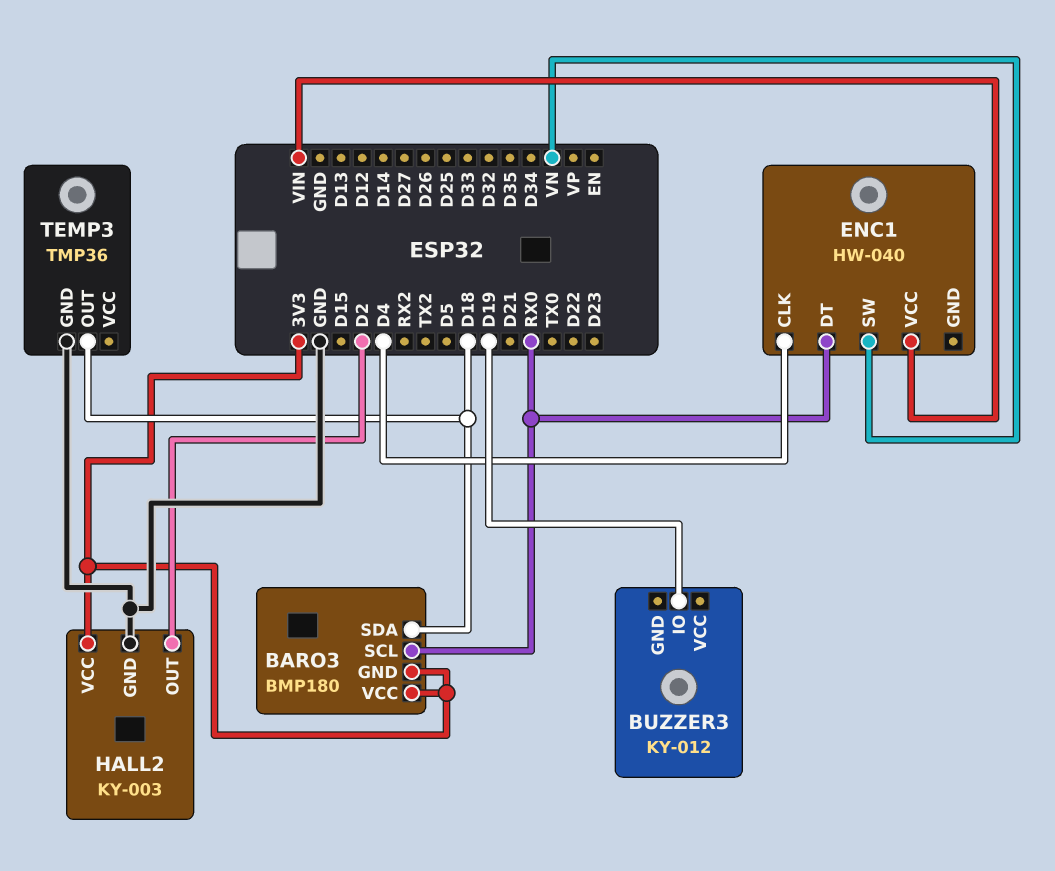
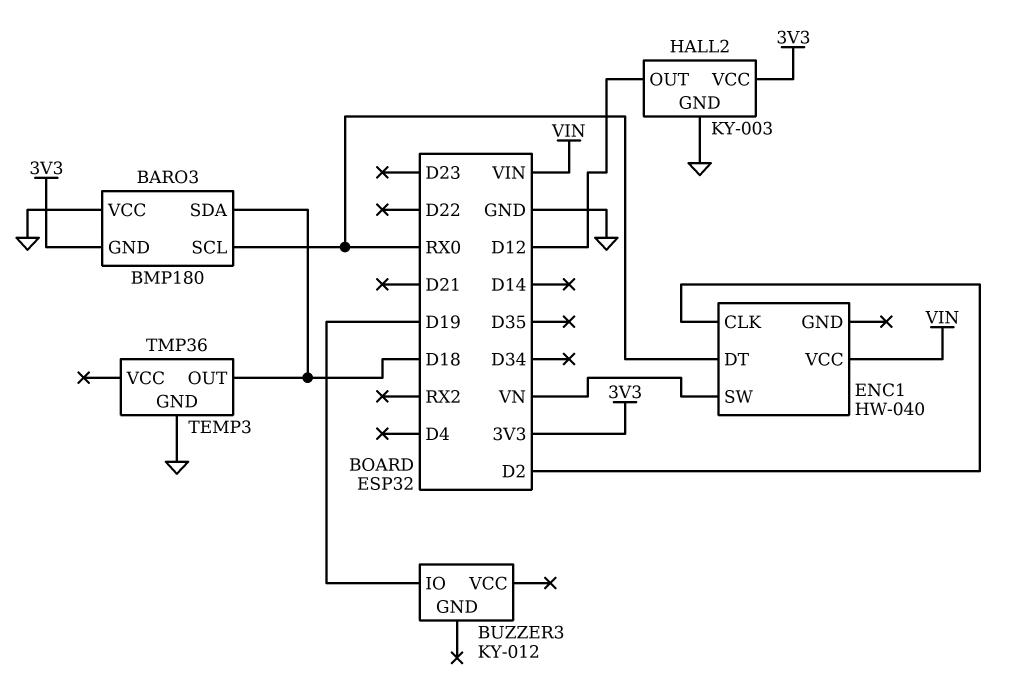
BARO3 pin VCC: 3V3 -> GND
ENC1 pin CLK: D4 -> D2
HALL2 pin OUT: D2 -> D12

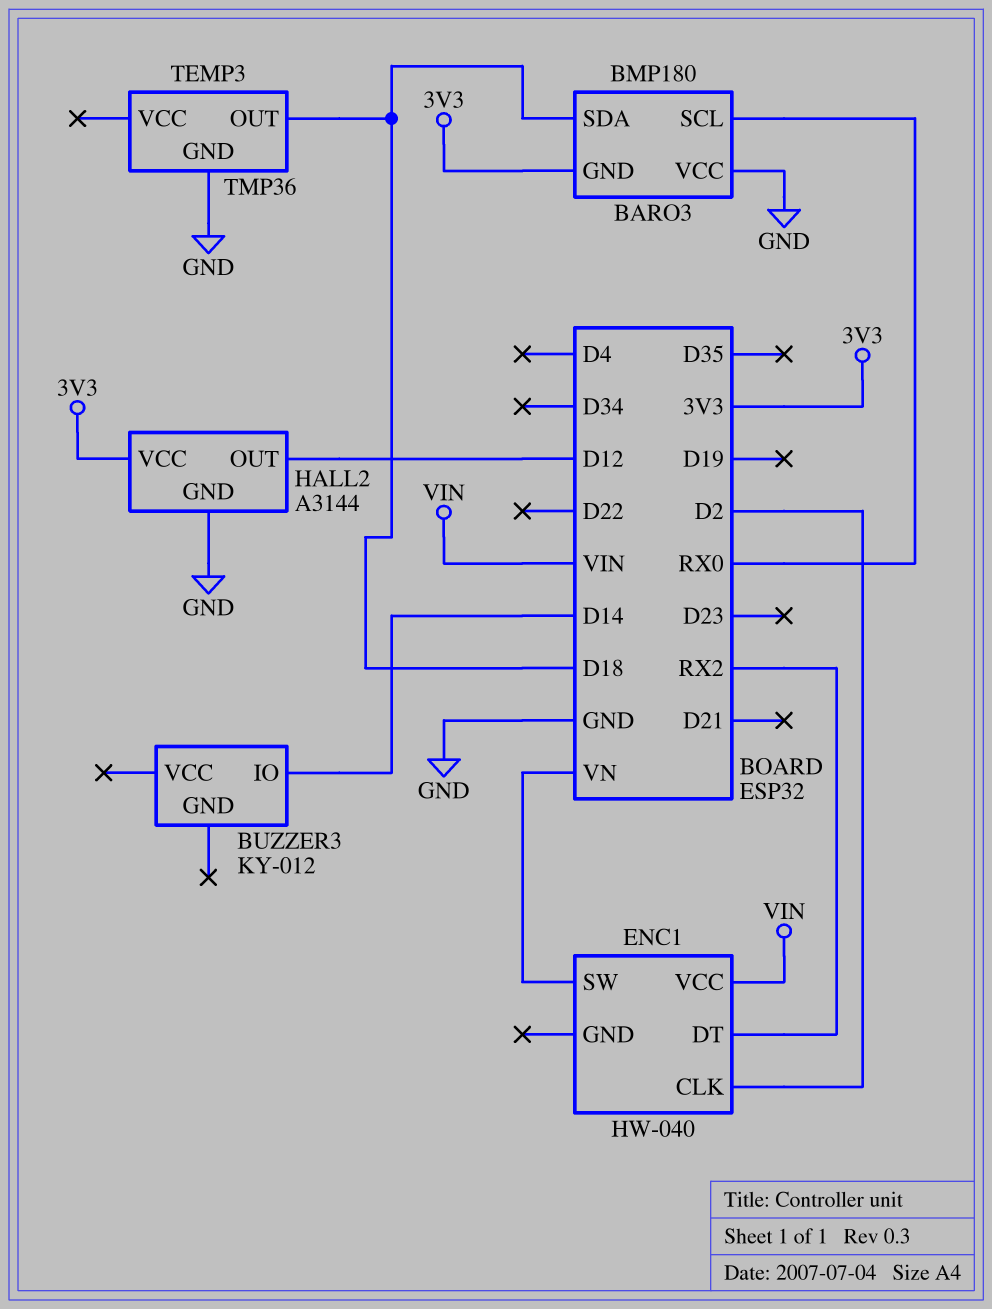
BUZZER3 pin IO: D19 -> D14
ENC1 pin DT: RX0 -> RX2
HALL2: KY-003 -> A3144

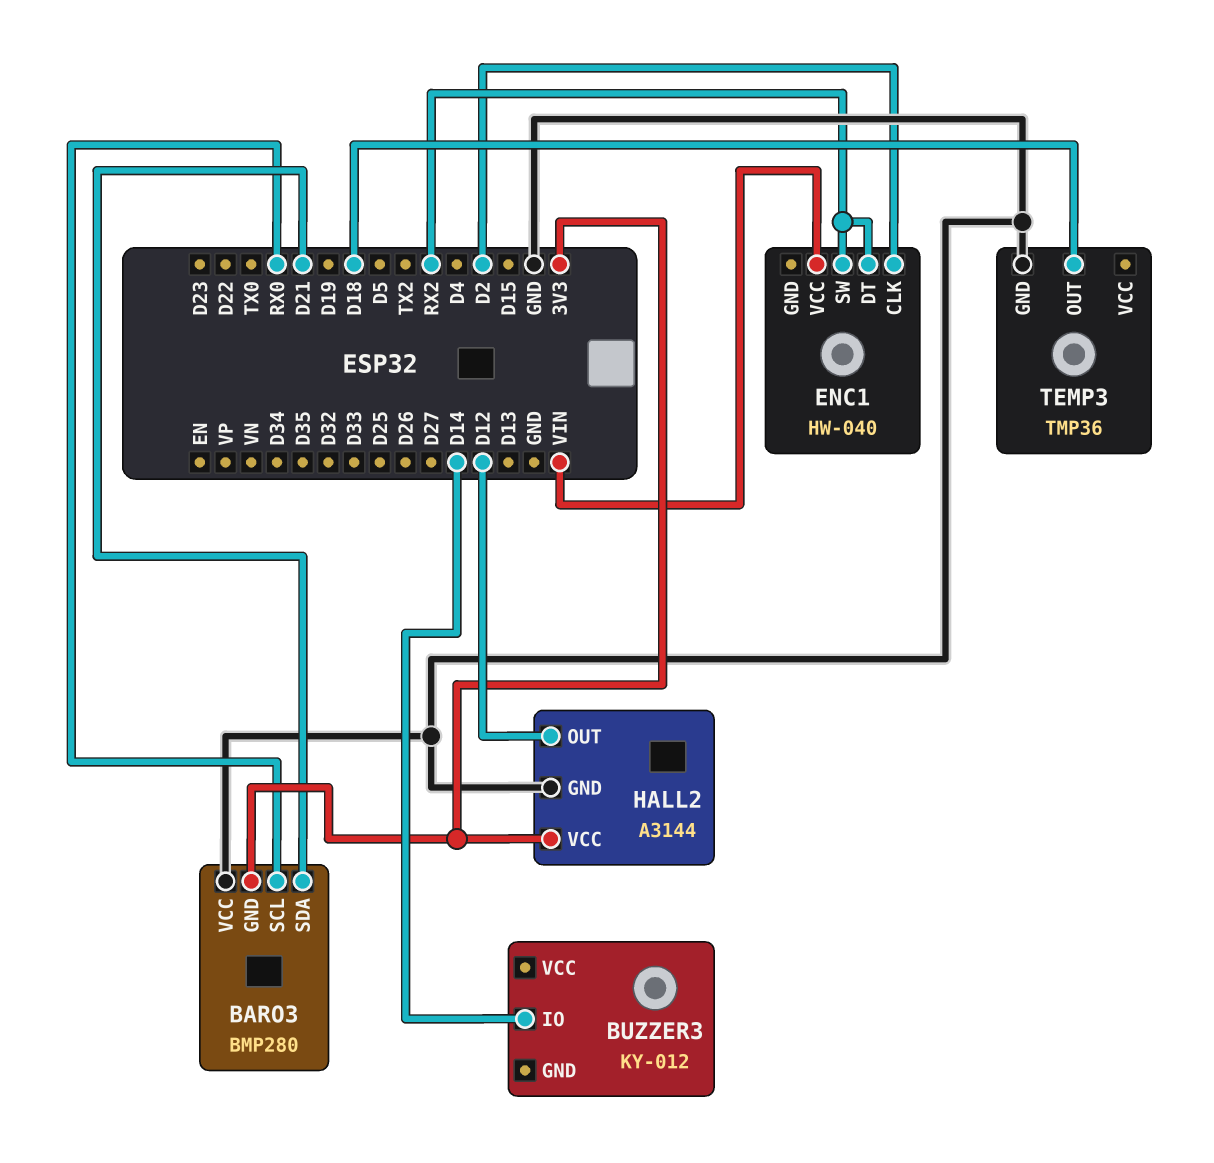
BARO3: BMP180 -> BMP280
BARO3 pin SDA: D18 -> D21
ENC1 pin SW: VN -> RX2

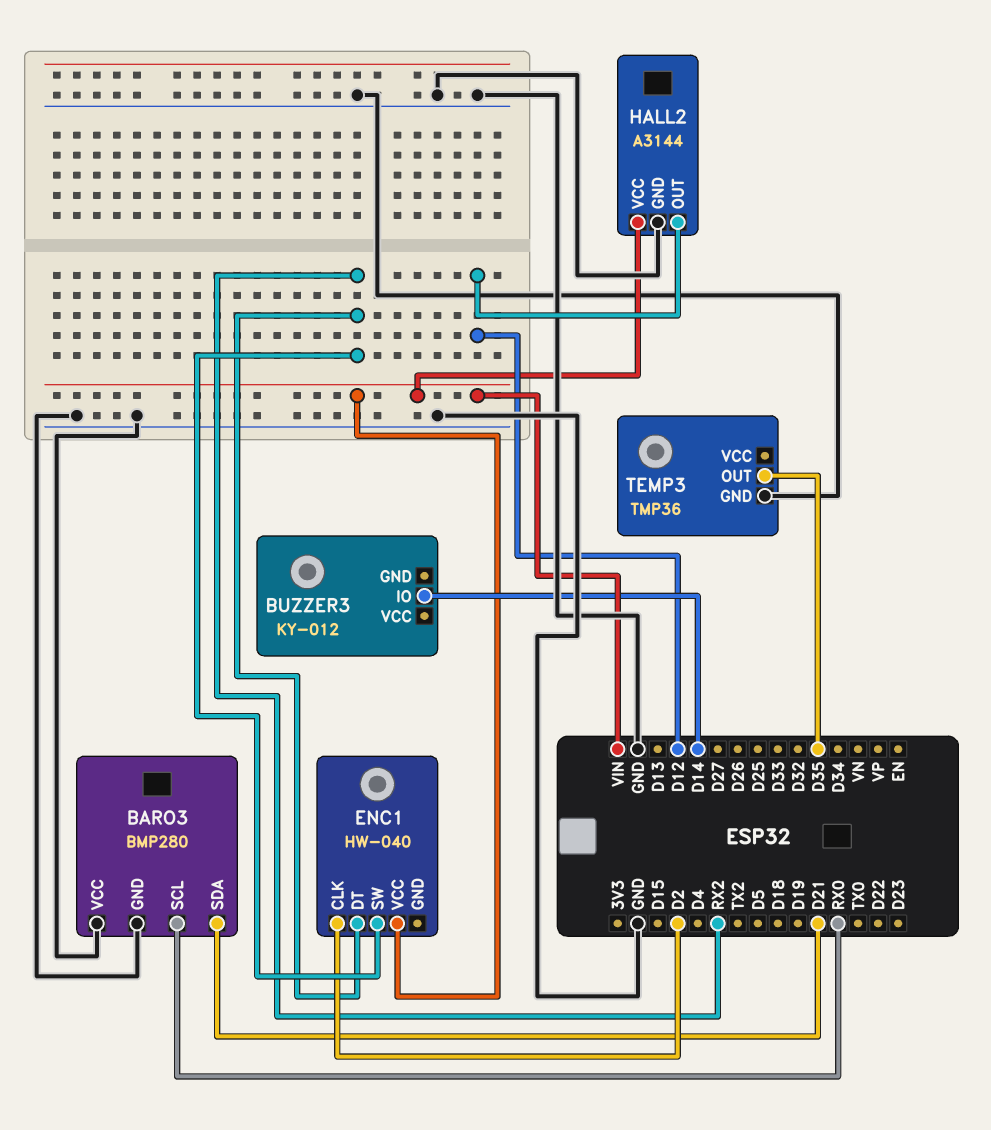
BARO3 pin GND: 3V3 -> GND
HALL2 pin VCC: 3V3 -> VIN
TEMP3 pin OUT: D18 -> D35

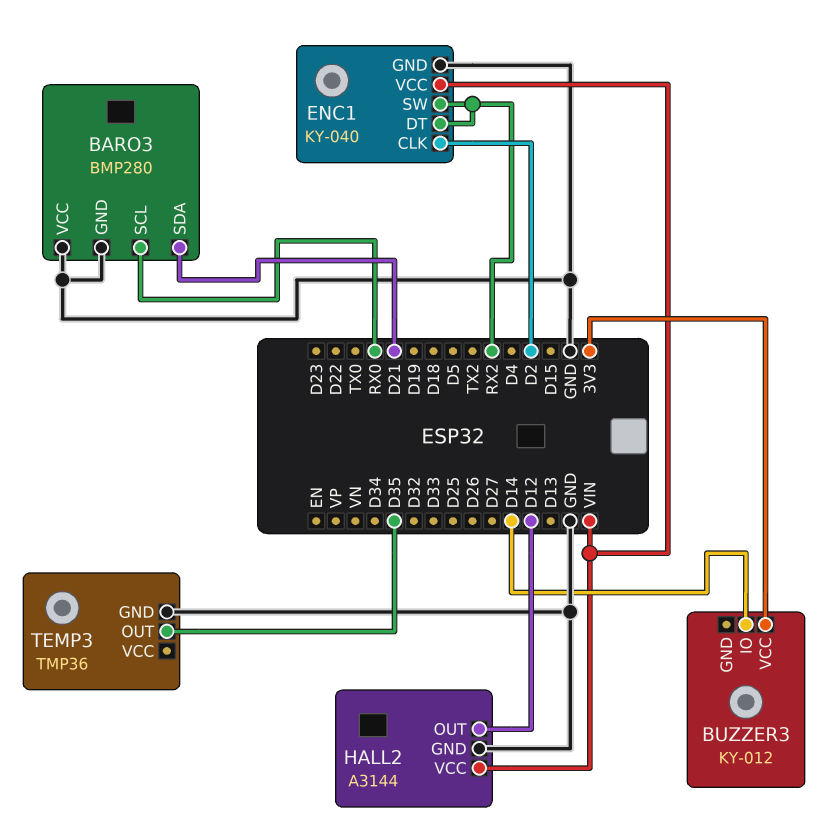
BUZZER3 pin VCC: none -> 3V3
ENC1: HW-040 -> KY-040
ENC1 pin GND: none -> GND

